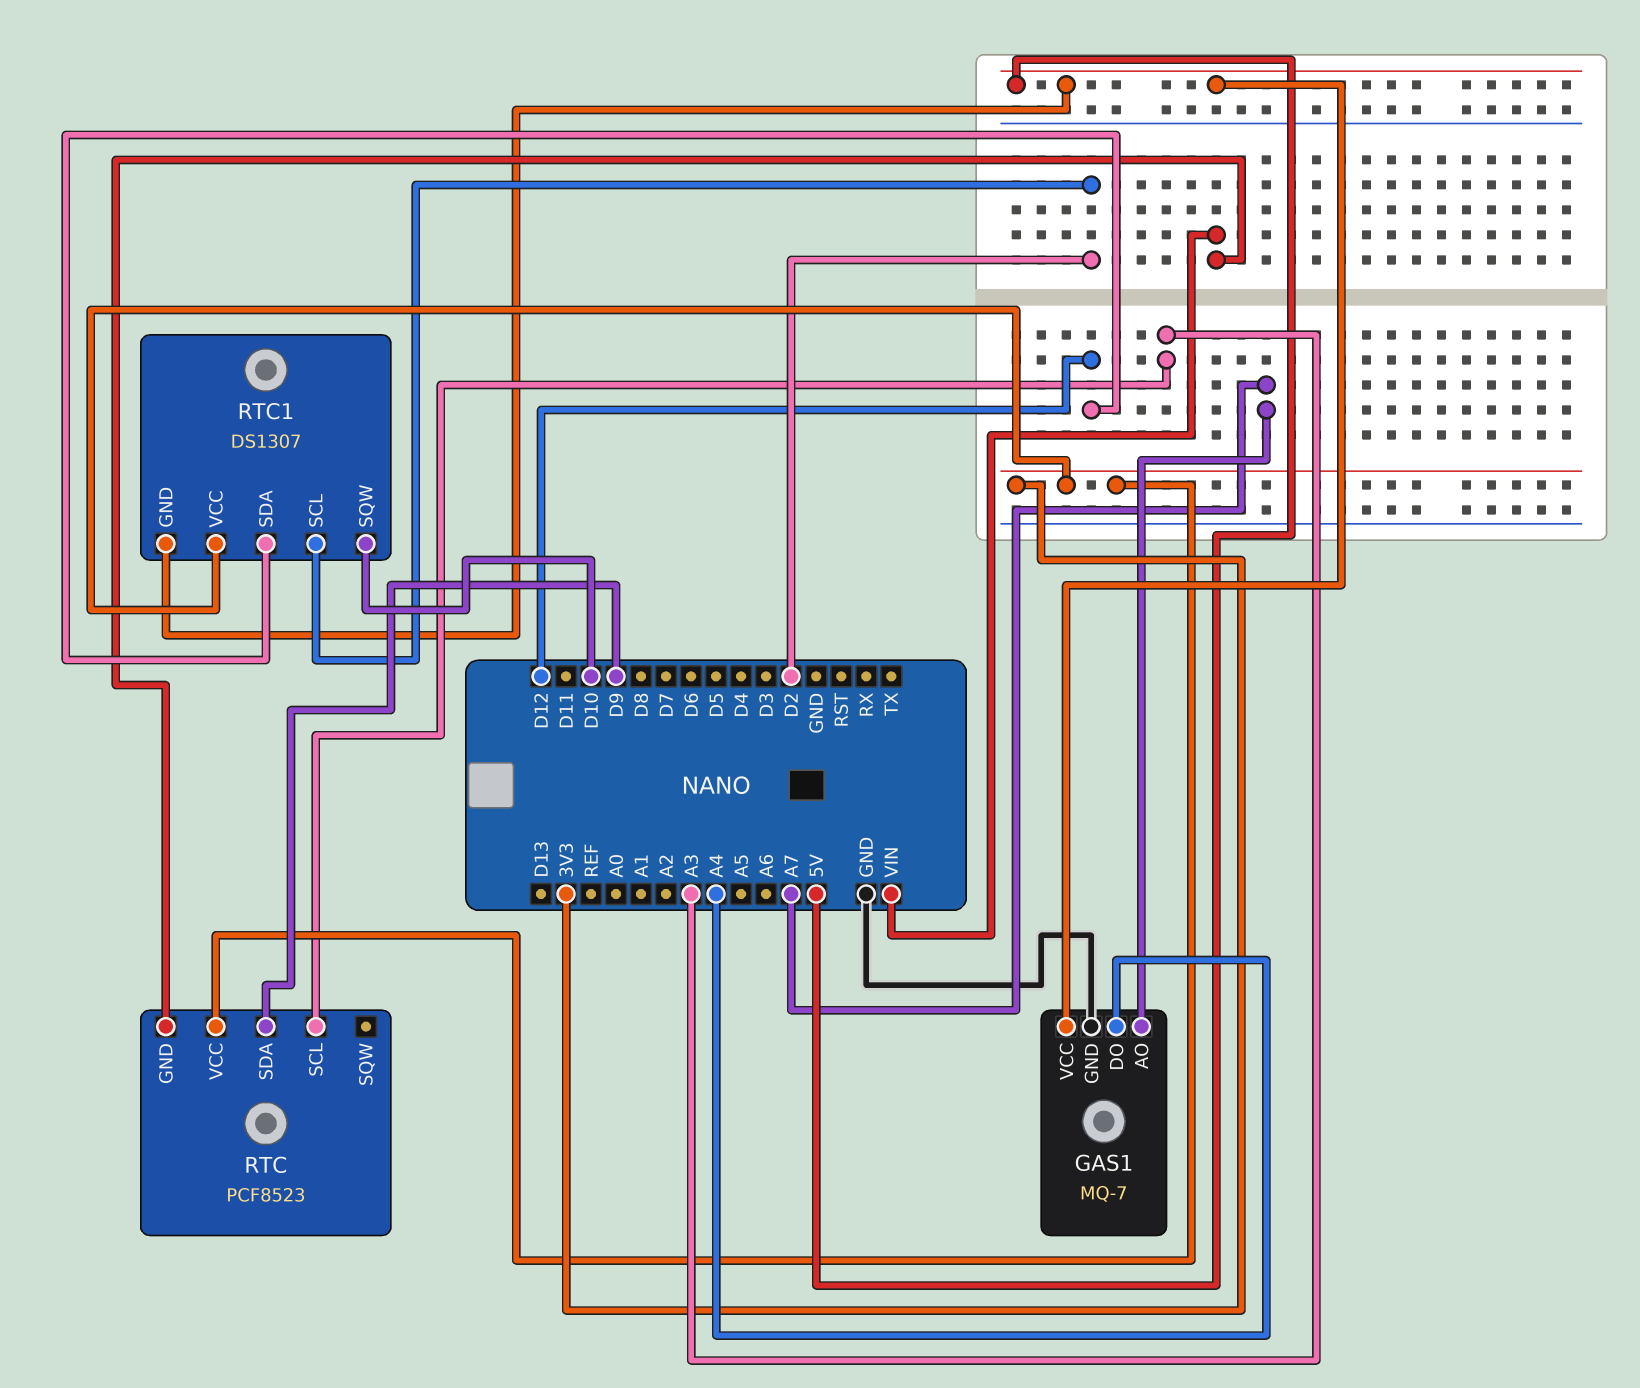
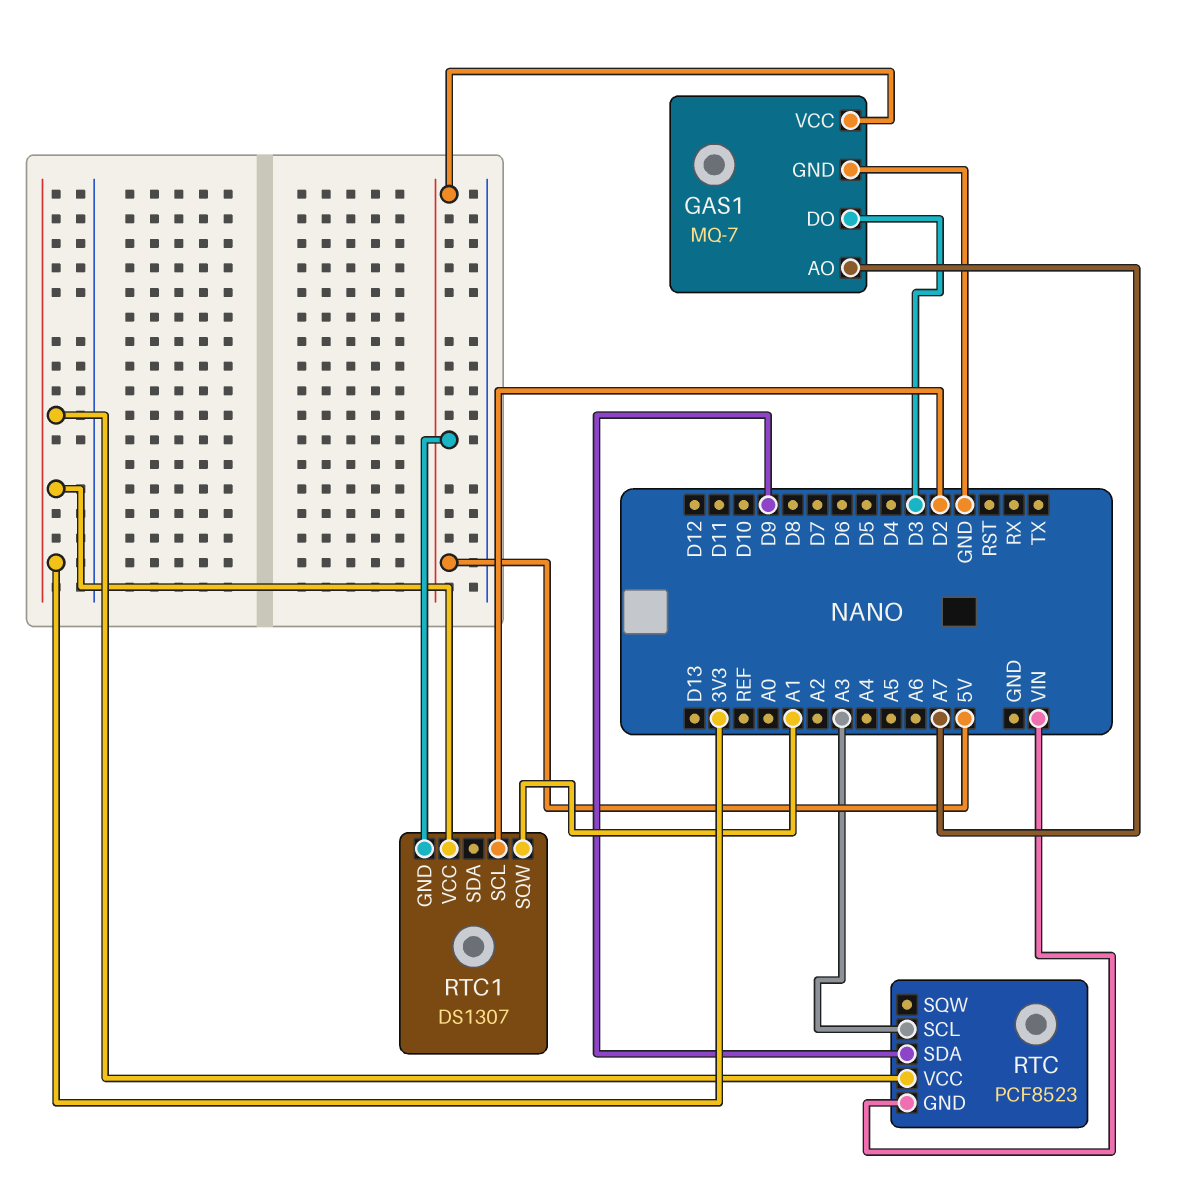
GAS1 pin DO: A4 -> D3
RTC1 pin SDA: D12 -> none
RTC1 pin SQW: D10 -> A1

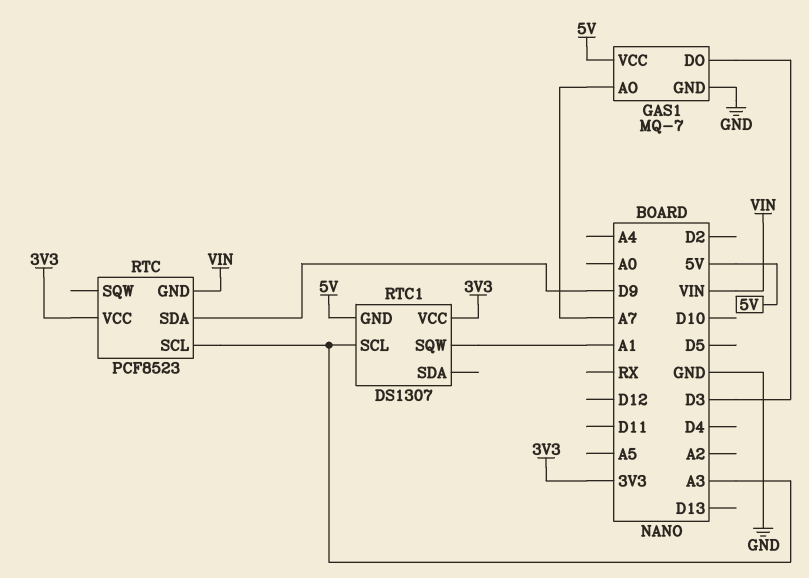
RTC1 pin SCL: D2 -> A3

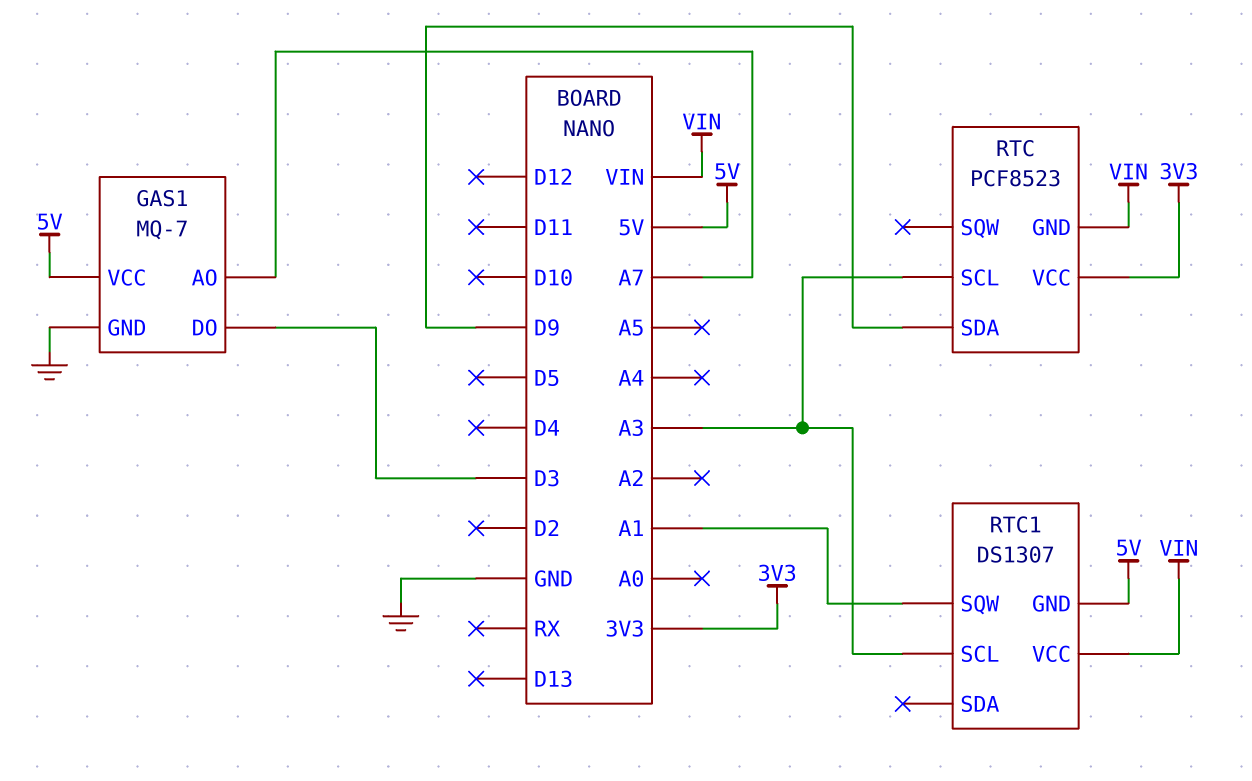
RTC1 pin VCC: 3V3 -> VIN

